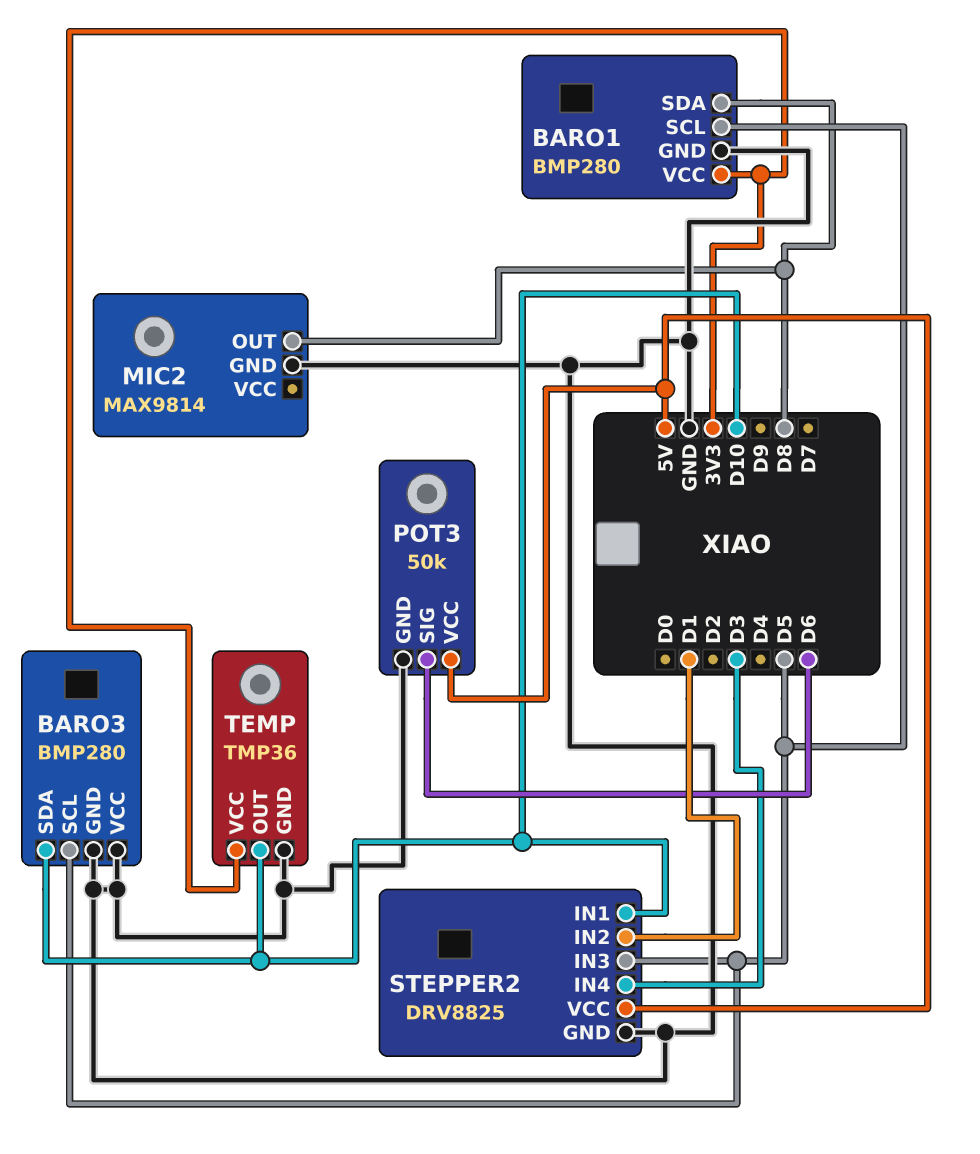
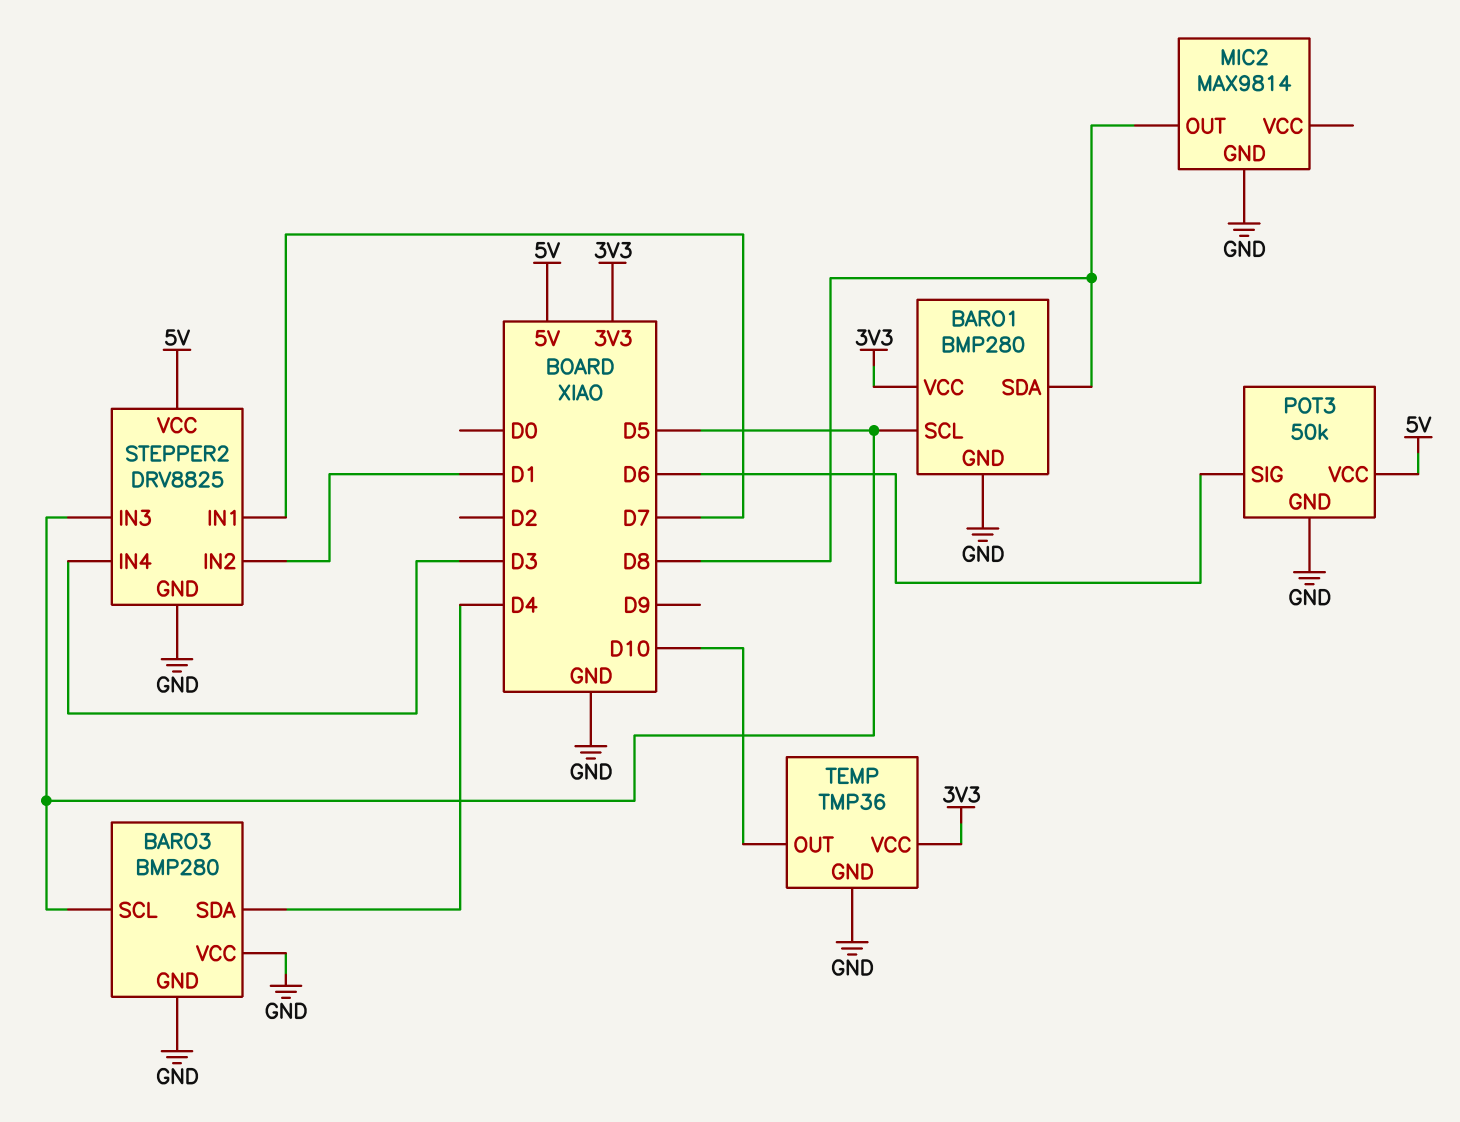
BARO3 pin SDA: D10 -> D4
STEPPER2 pin IN1: D10 -> D7

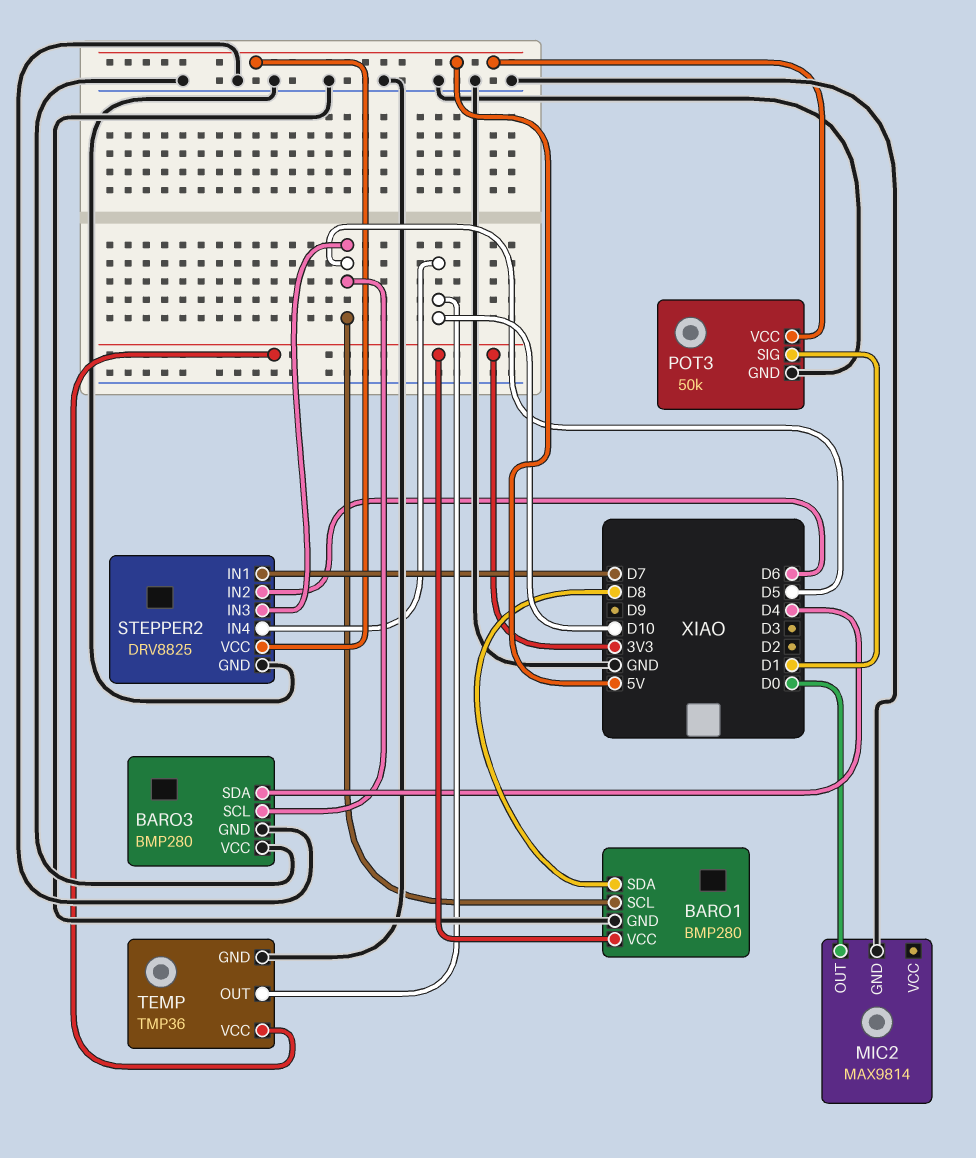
MIC2 pin OUT: D8 -> D0
POT3 pin SIG: D6 -> D1
STEPPER2 pin IN2: D1 -> D6
STEPPER2 pin IN4: D3 -> D10

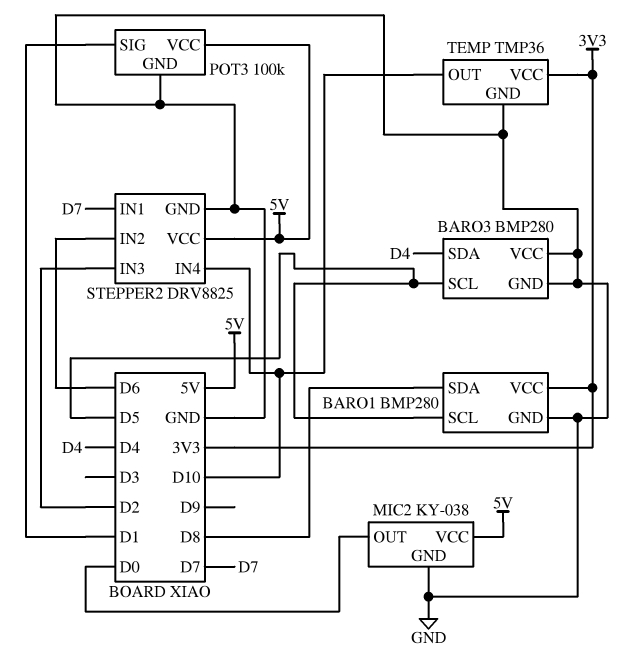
MIC2: MAX9814 -> KY-038
MIC2 pin VCC: none -> 5V
POT3: 50k -> 100k
STEPPER2 pin IN3: D5 -> D2

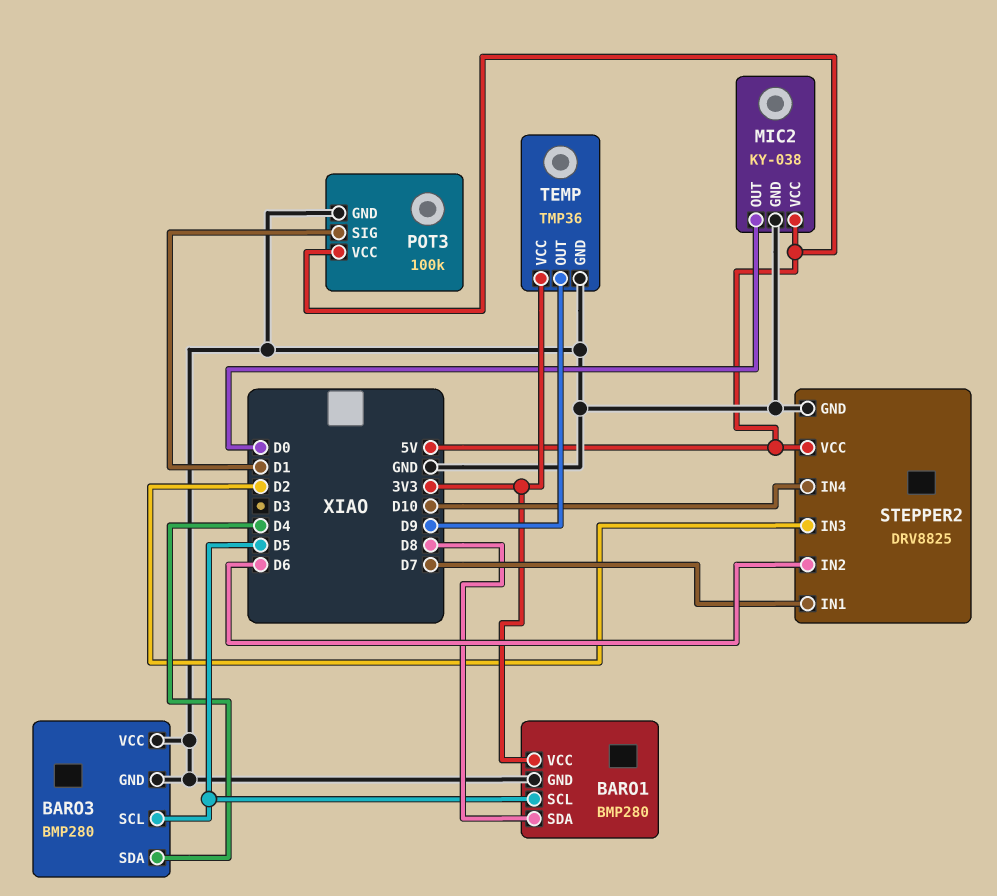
TEMP pin OUT: D10 -> D9

